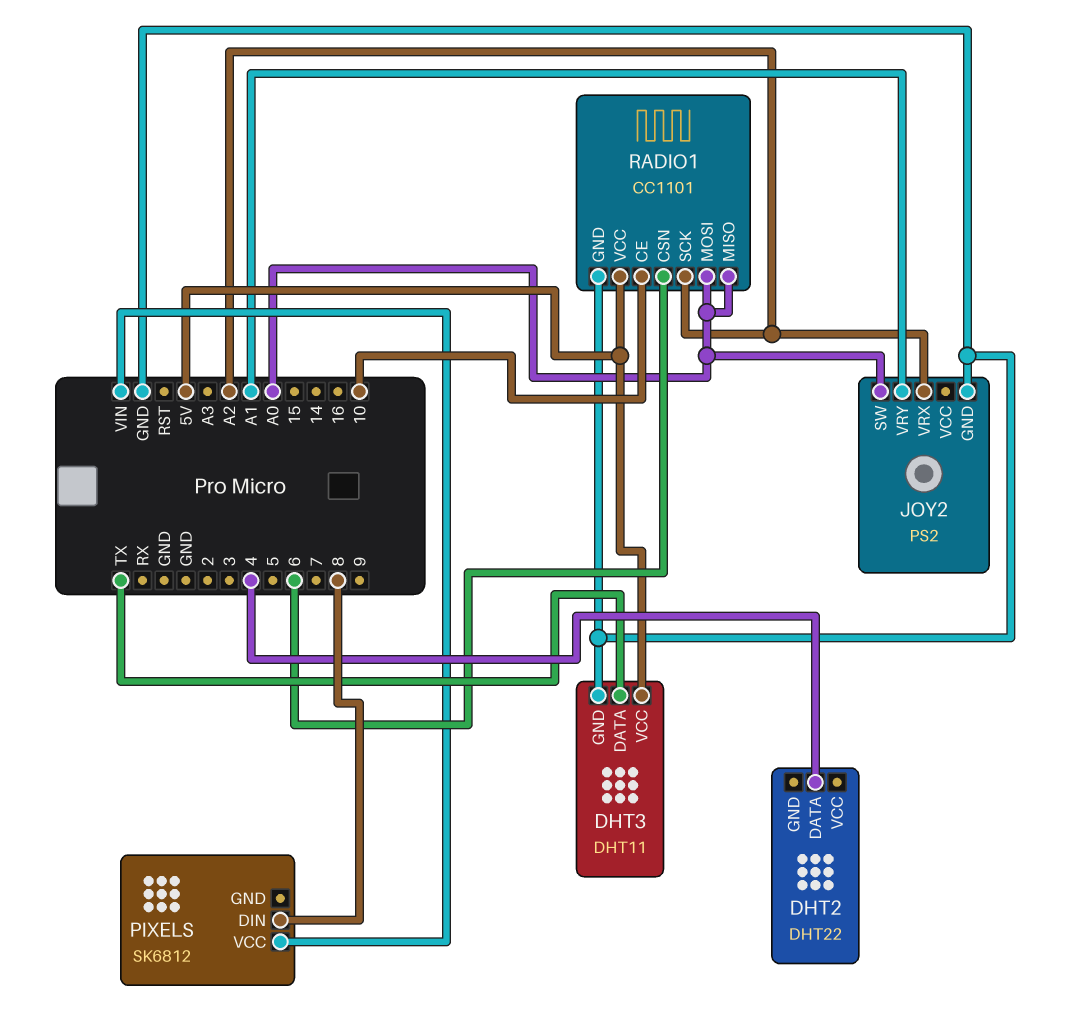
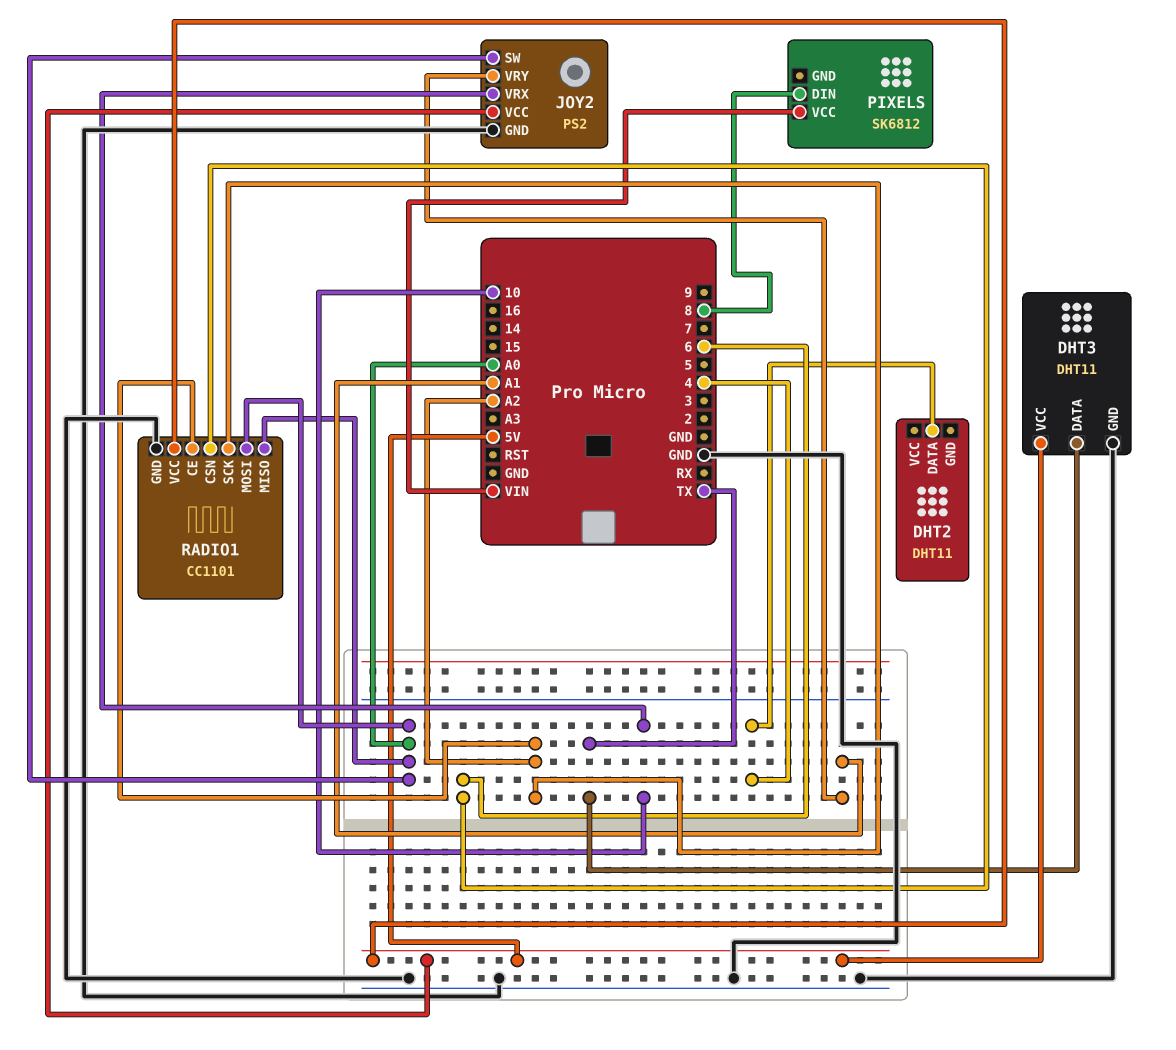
DHT2: DHT22 -> DHT11
JOY2 pin VCC: none -> 5V
JOY2 pin VRX: A2 -> 10
RADIO1 pin CE: 10 -> A2

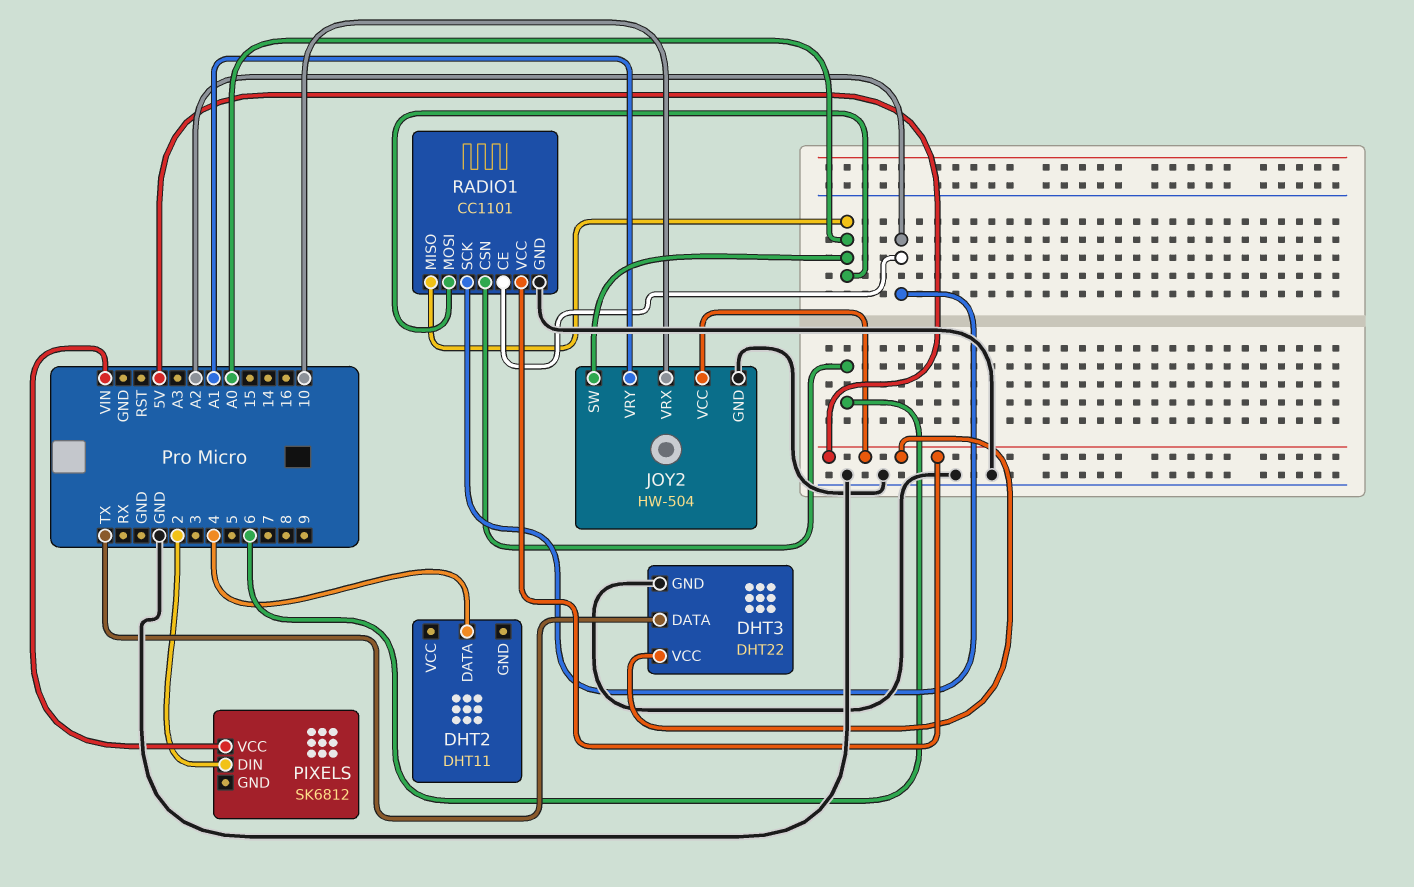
DHT3: DHT11 -> DHT22
JOY2: PS2 -> HW-504
PIXELS pin DIN: 8 -> 2

